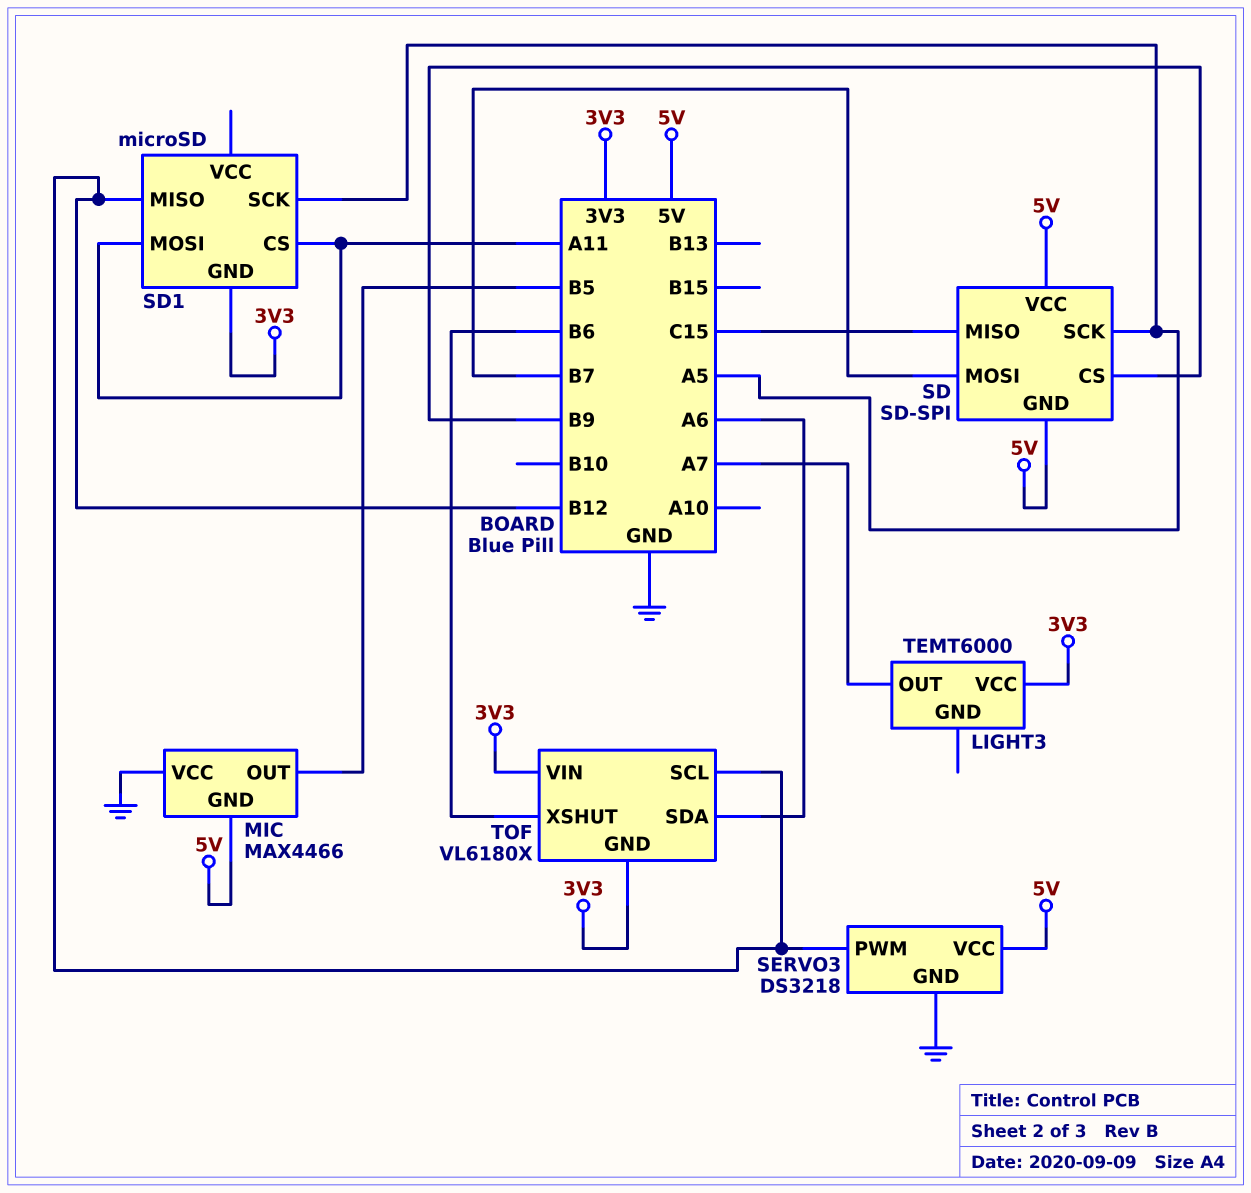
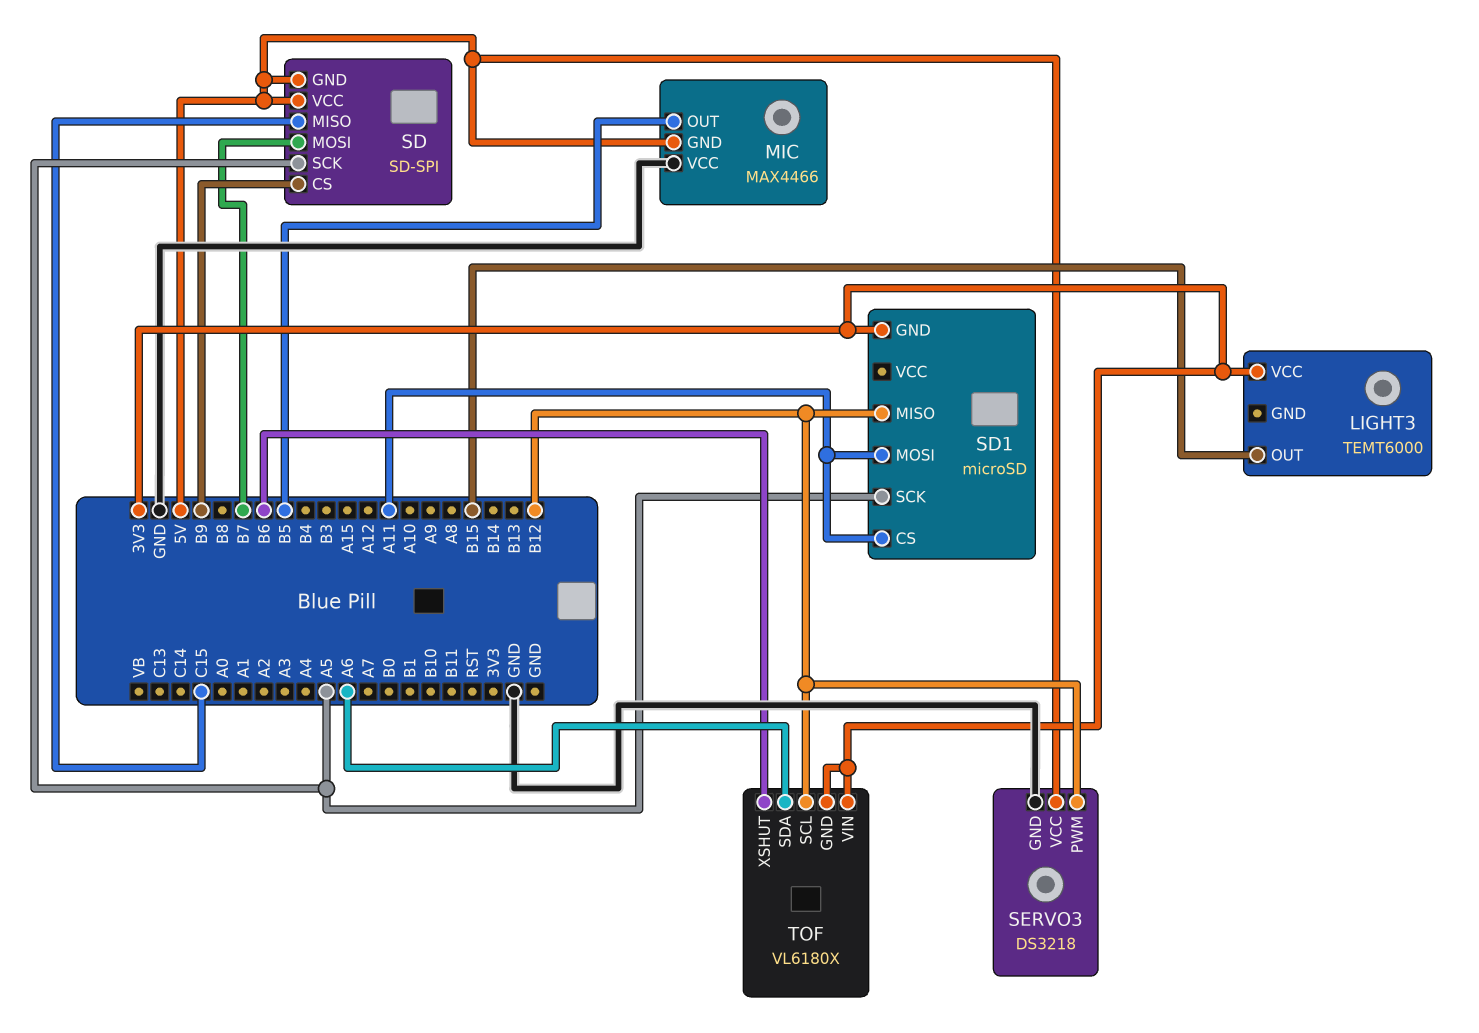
LIGHT3 pin OUT: A7 -> B15

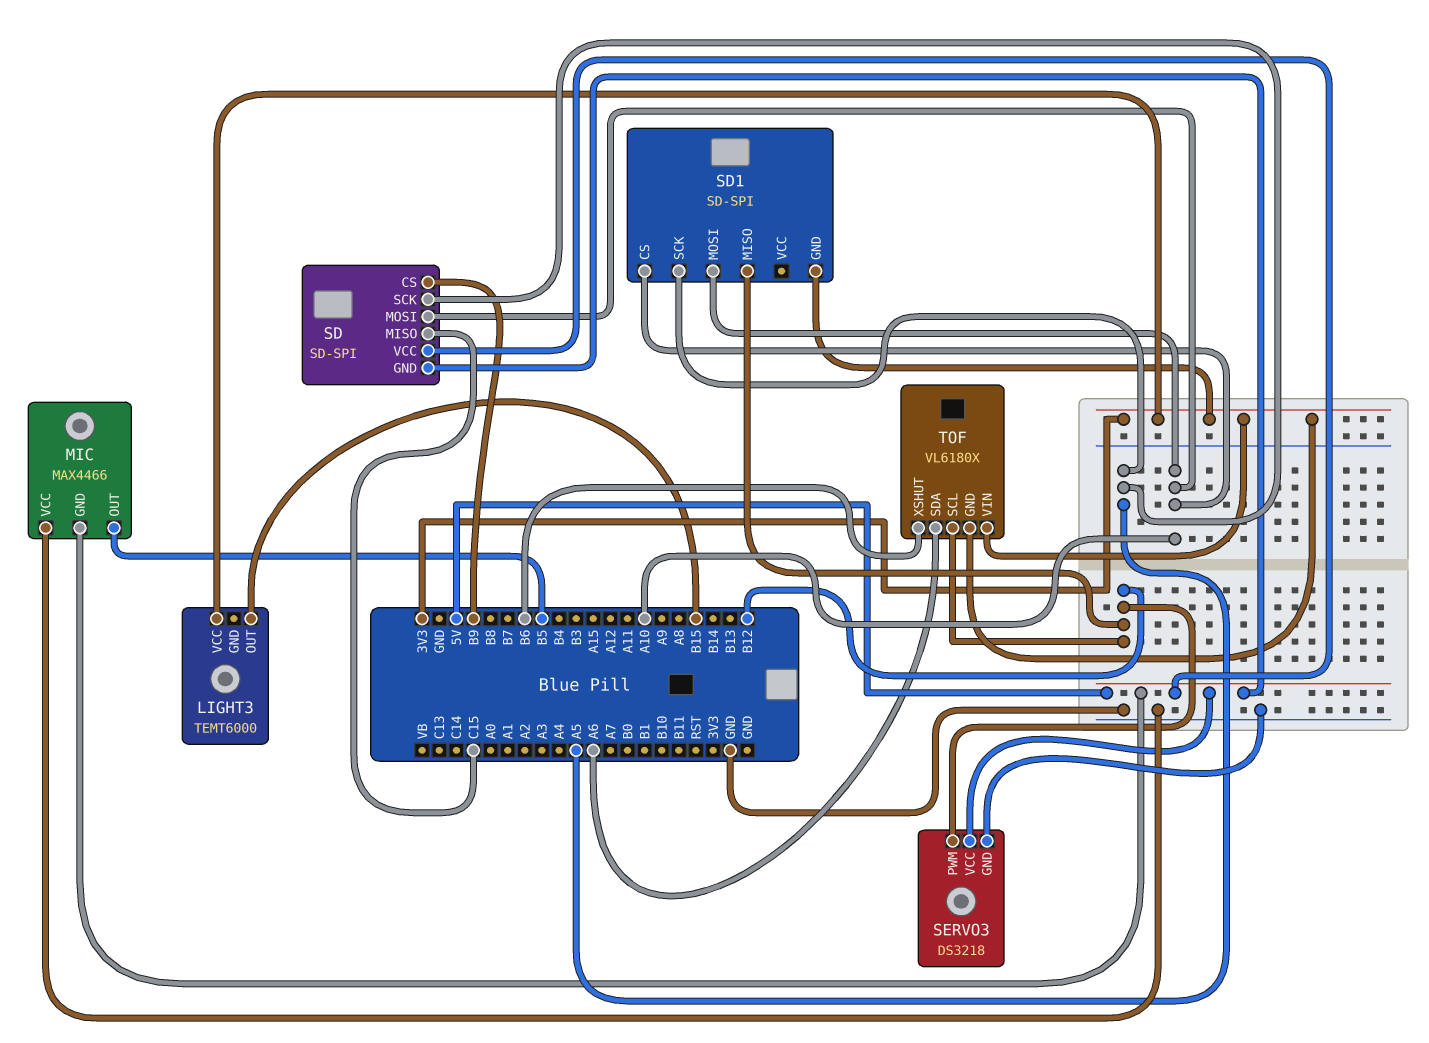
SD pin MOSI: B7 -> A10
SD1: microSD -> SD-SPI
SD1 pin CS: A11 -> A10
SD1 pin MOSI: A11 -> A10

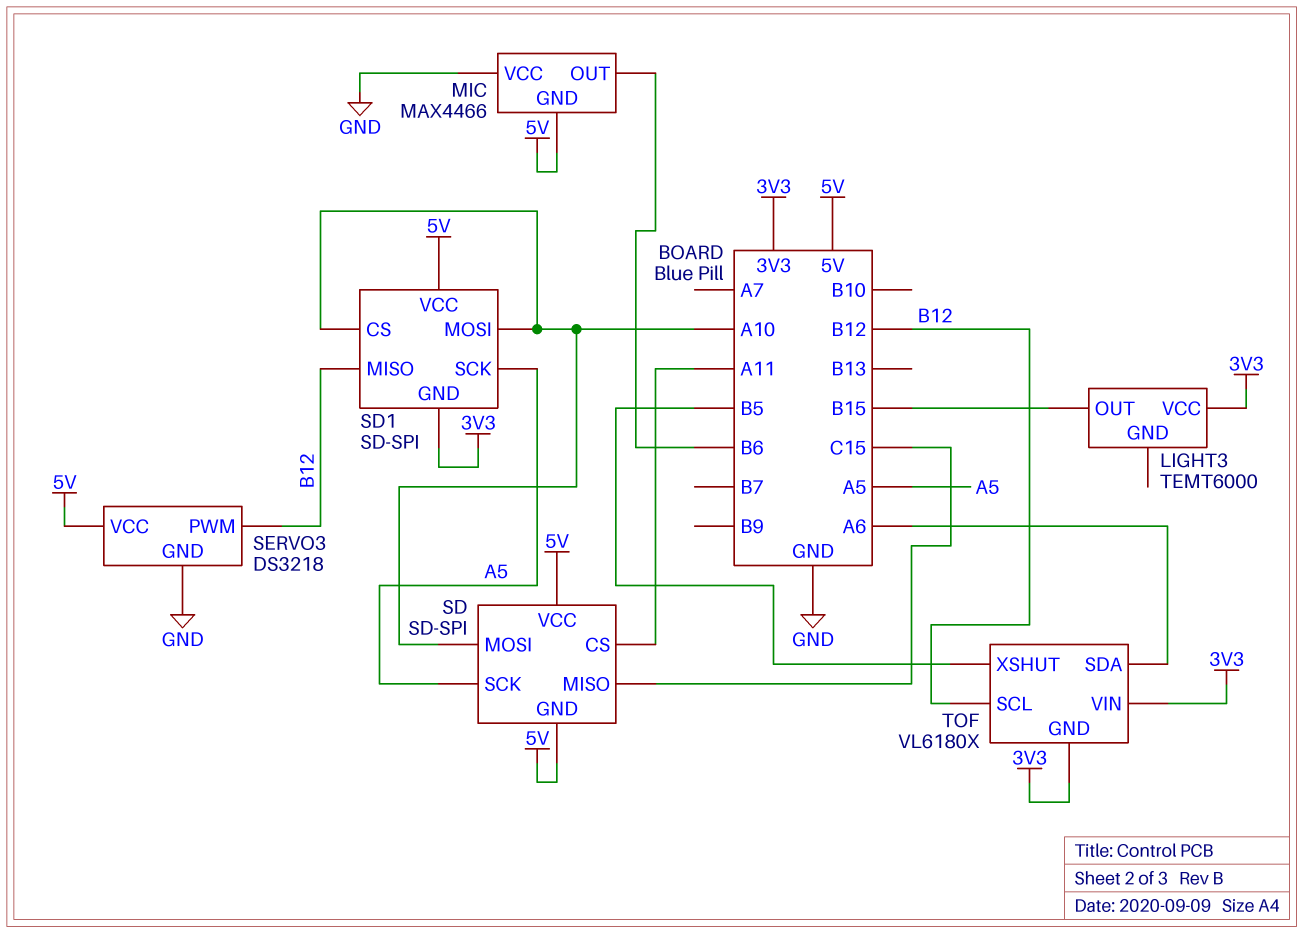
MIC pin OUT: B5 -> B6
SD pin CS: B9 -> A11
SD1 pin VCC: none -> 5V
TOF pin XSHUT: B6 -> B5

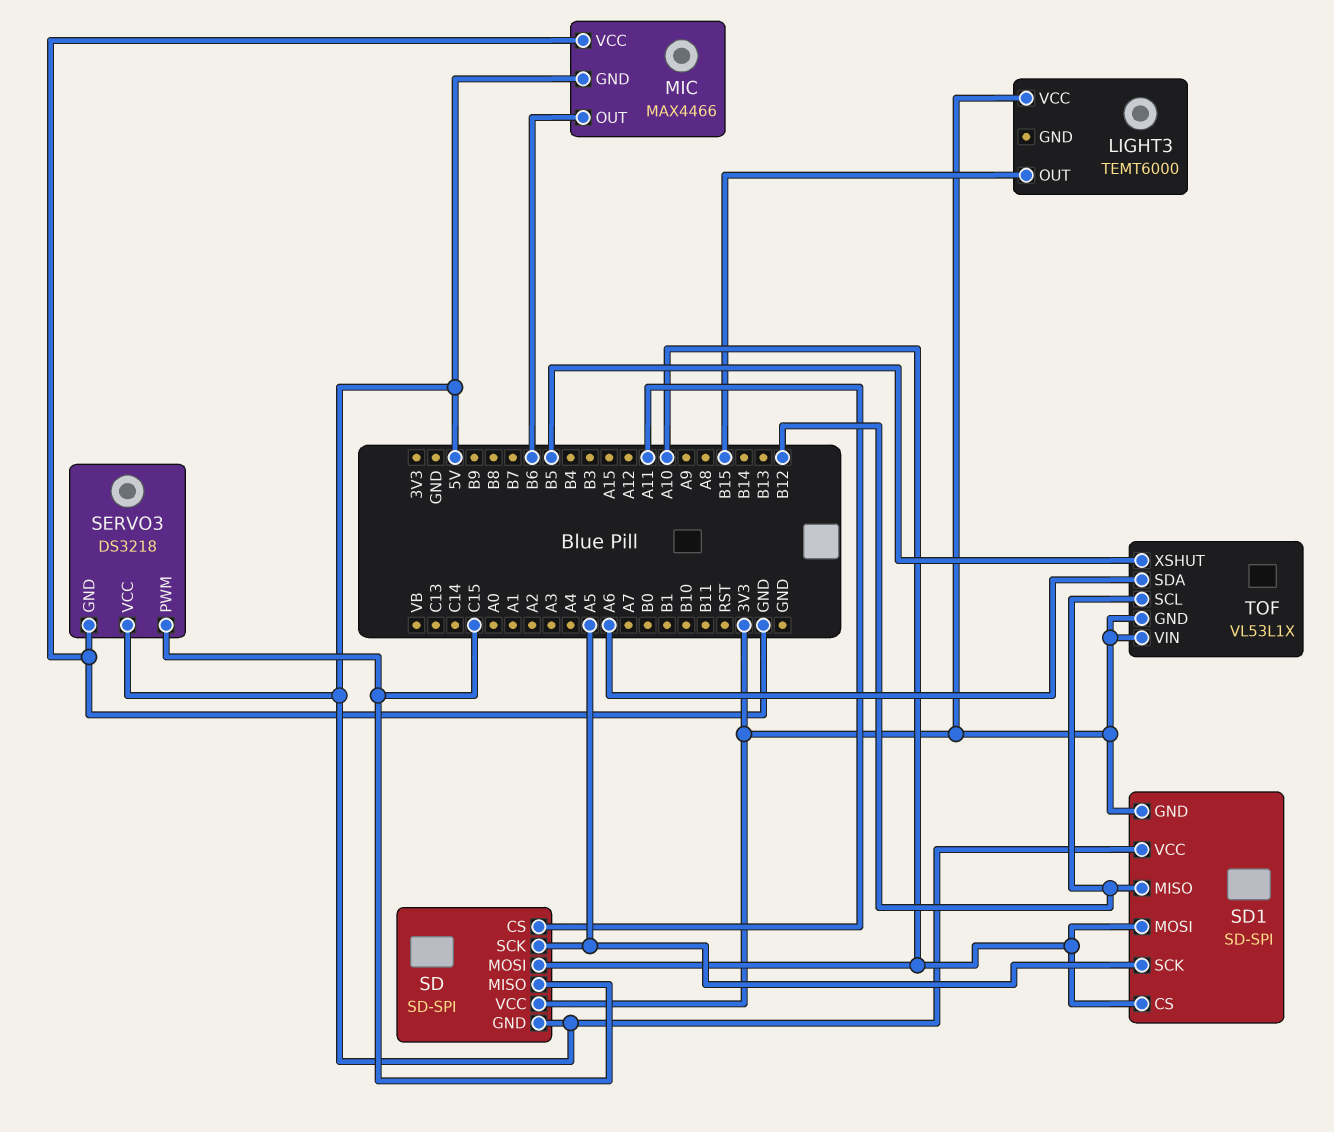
SD pin VCC: 5V -> 3V3
SERVO3 pin PWM: B12 -> C15
TOF: VL6180X -> VL53L1X

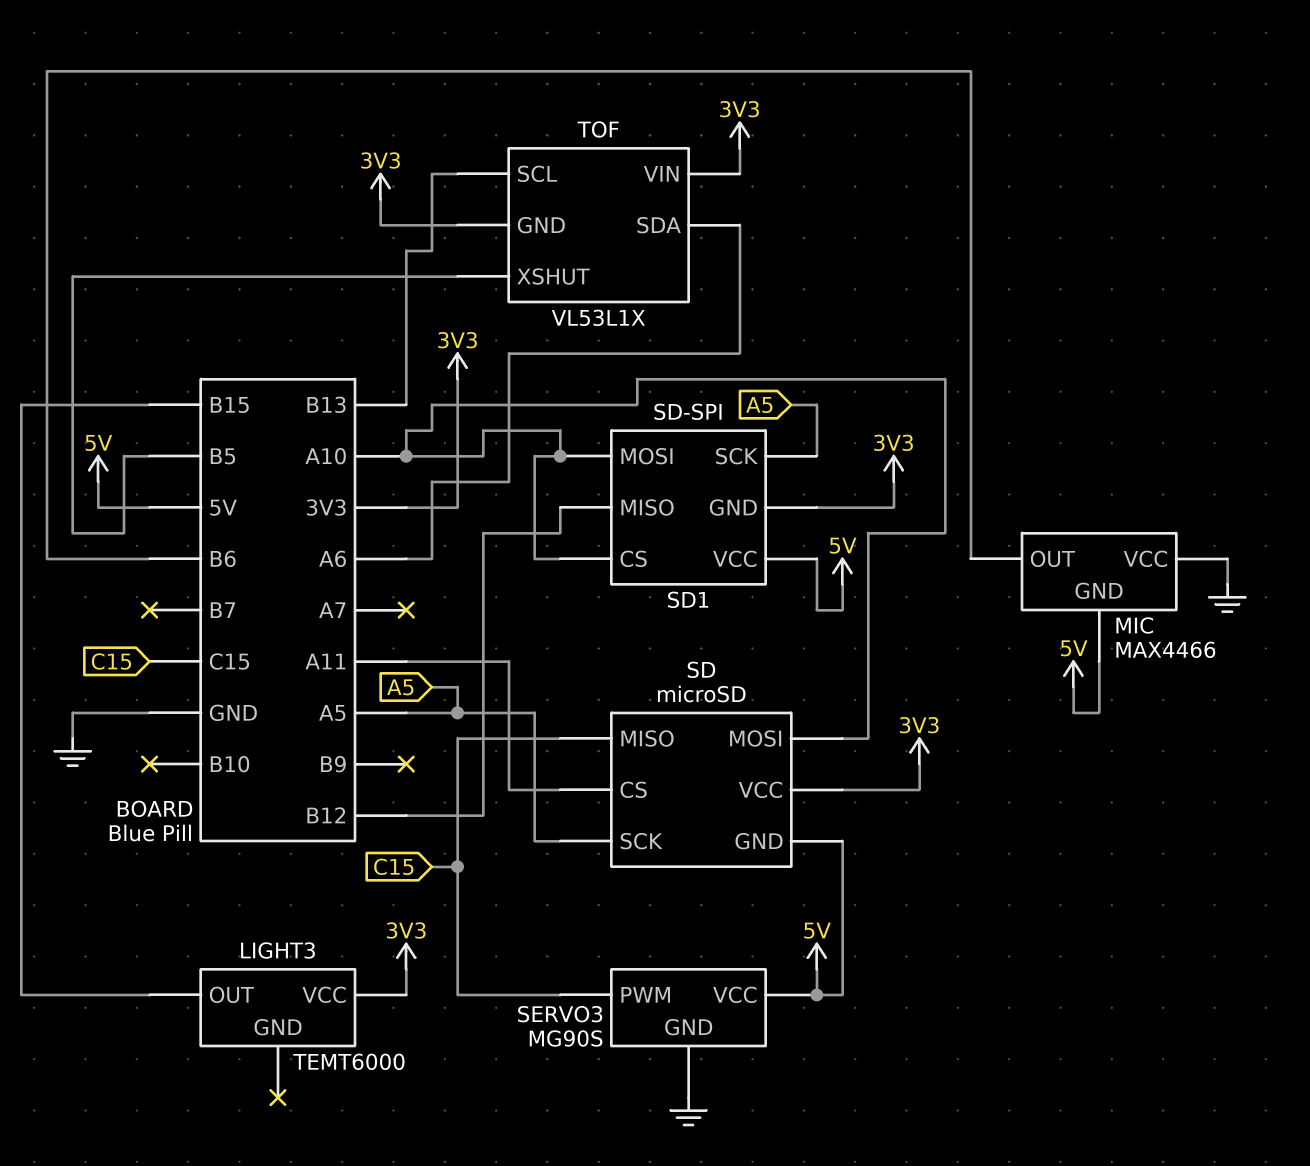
SD: SD-SPI -> microSD
SERVO3: DS3218 -> MG90S
TOF pin SCL: B12 -> B13

